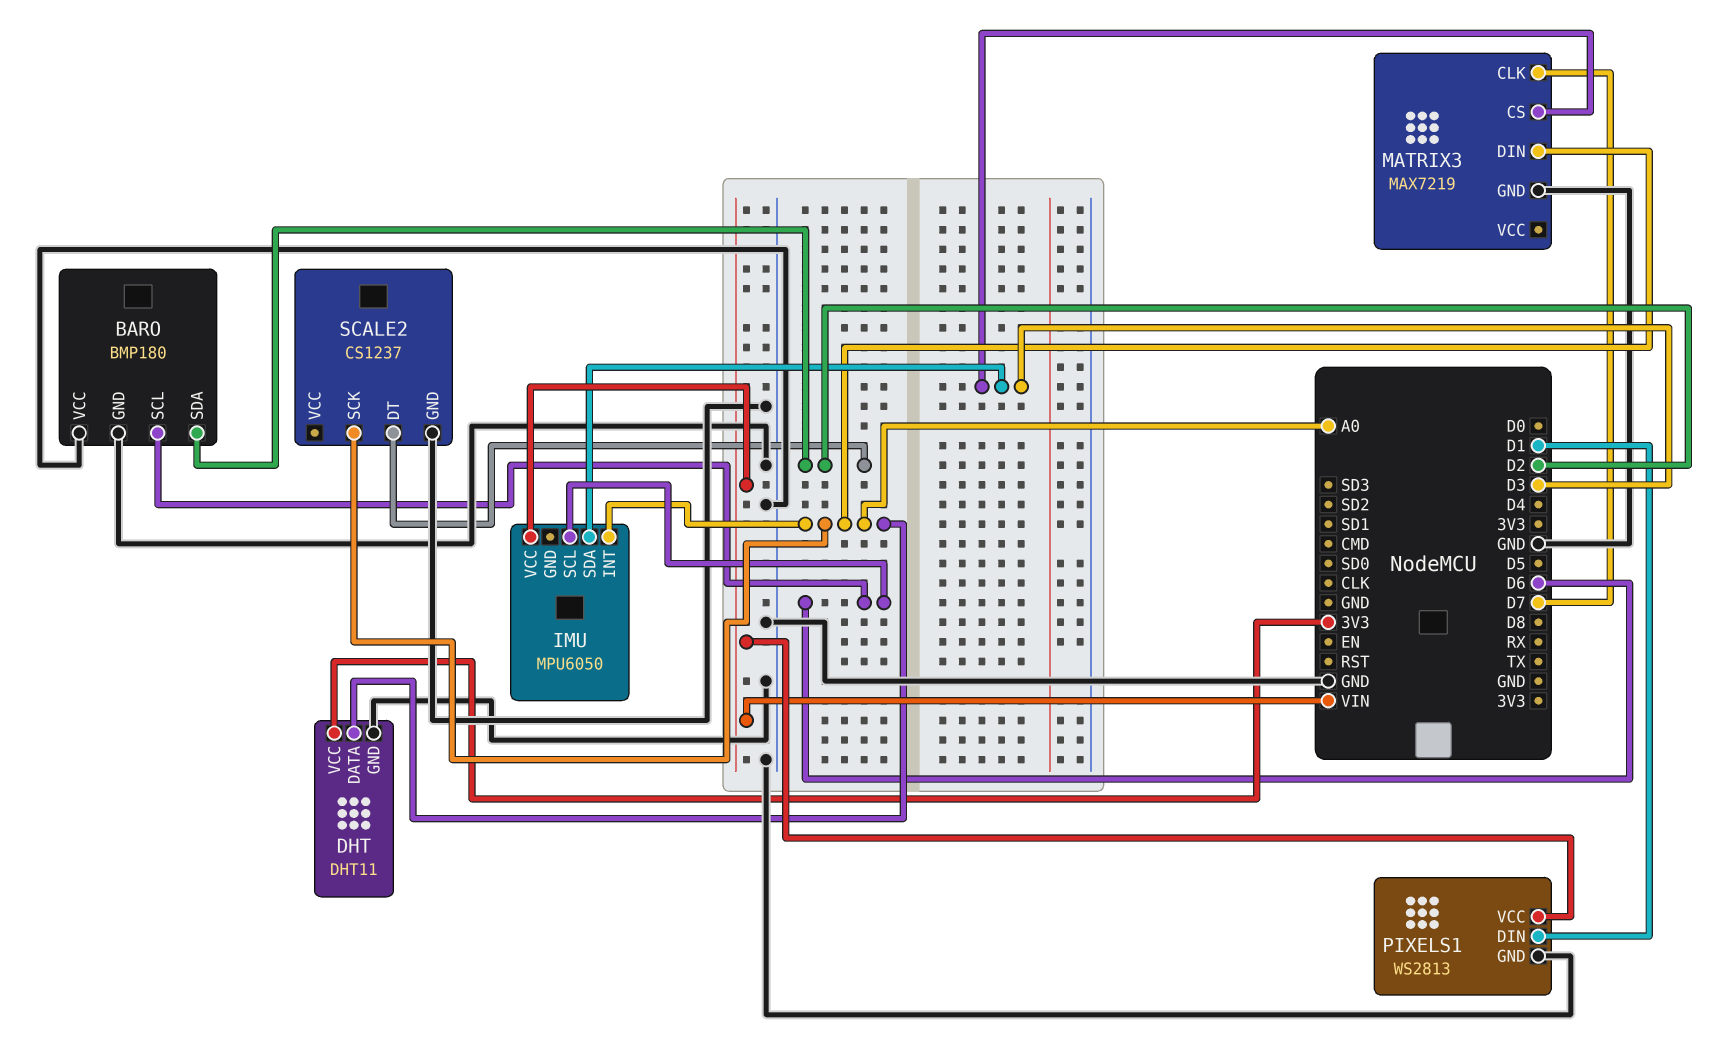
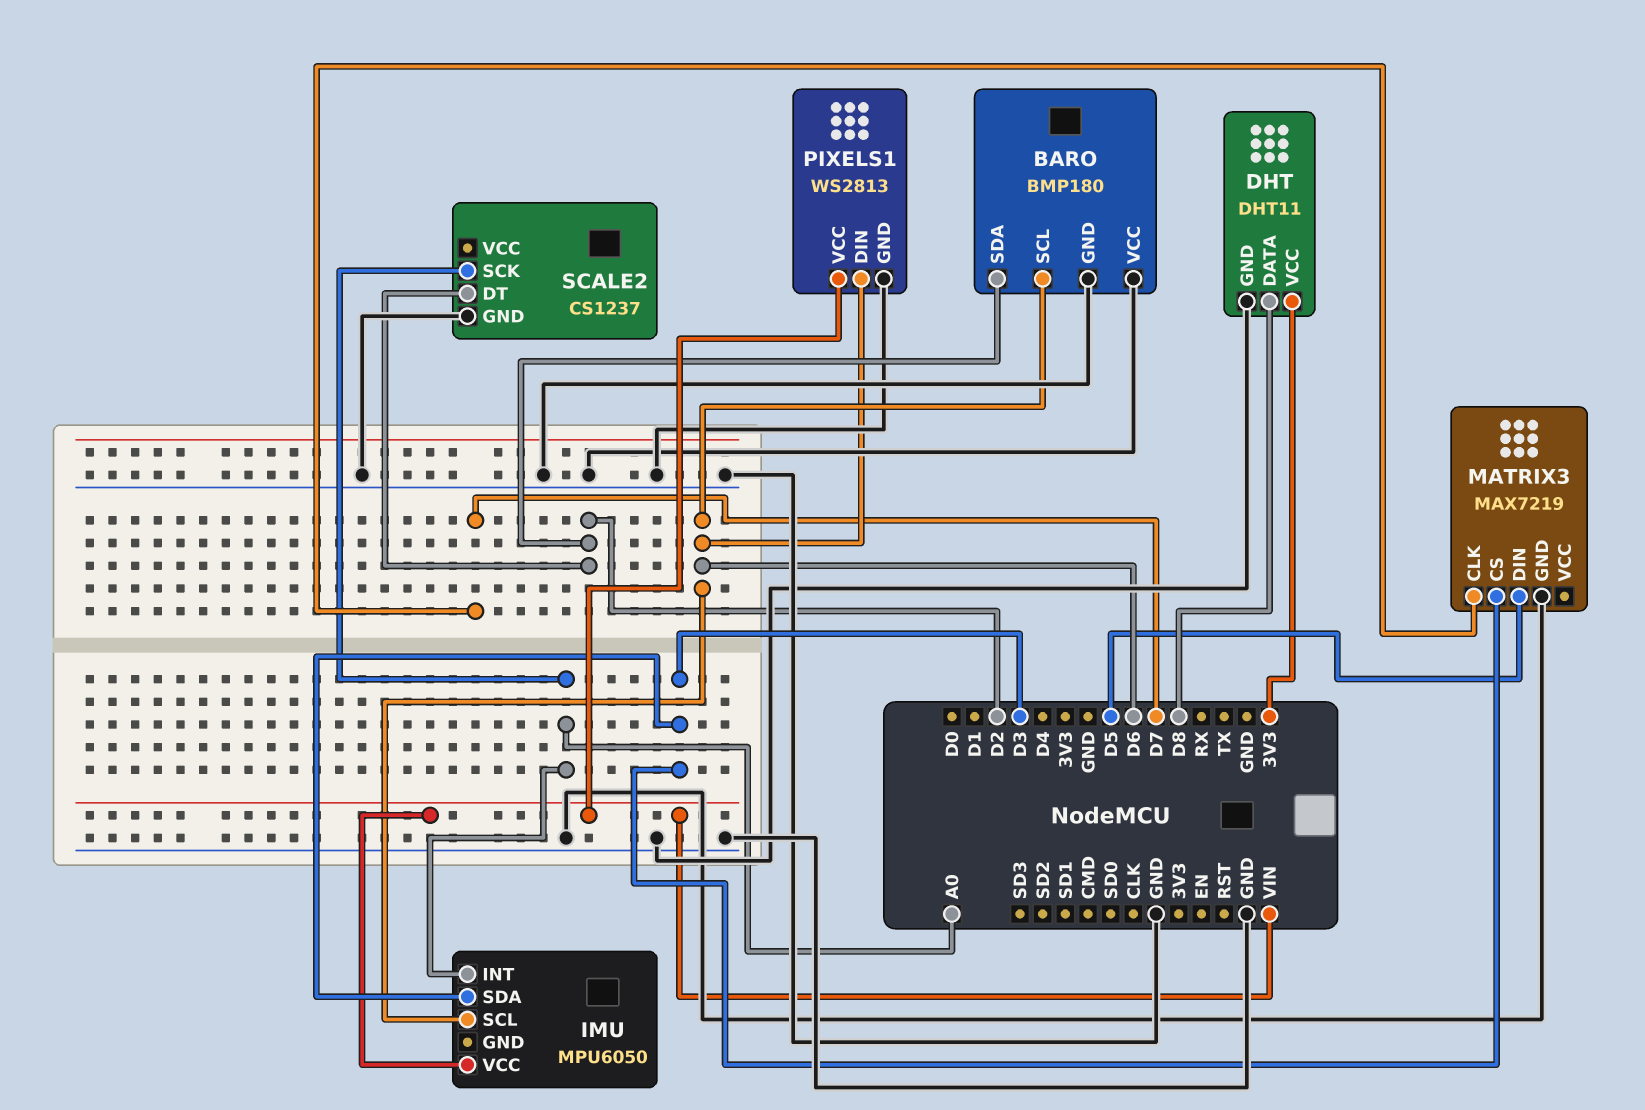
DHT pin DATA: A0 -> D8
MATRIX3 pin DIN: A0 -> D5
PIXELS1 pin DIN: D1 -> D6

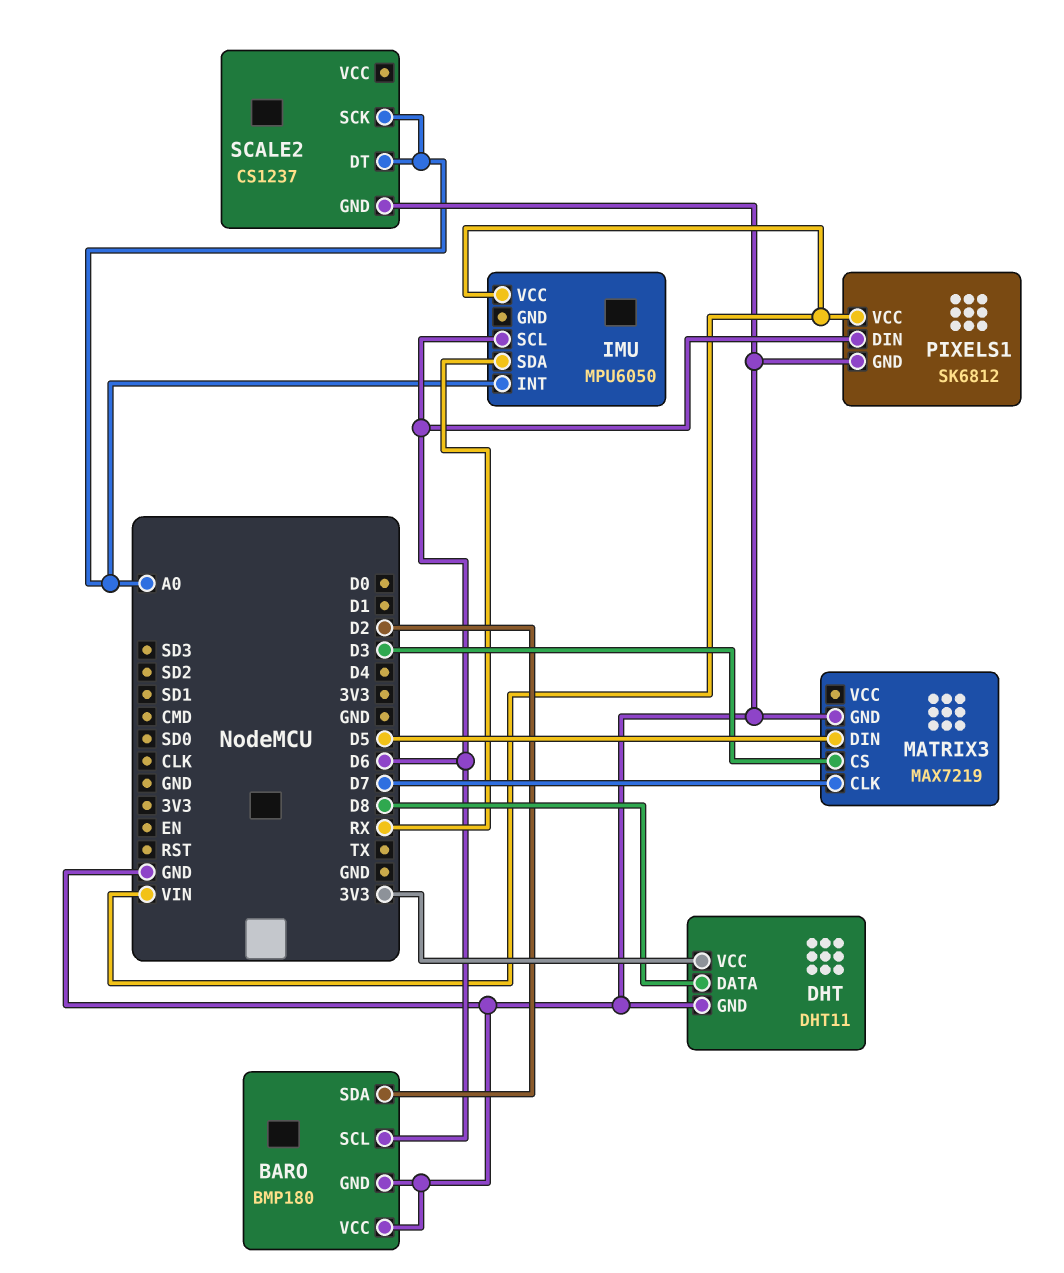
IMU pin SDA: D3 -> RX
PIXELS1: WS2813 -> SK6812
SCALE2 pin DT: D2 -> A0

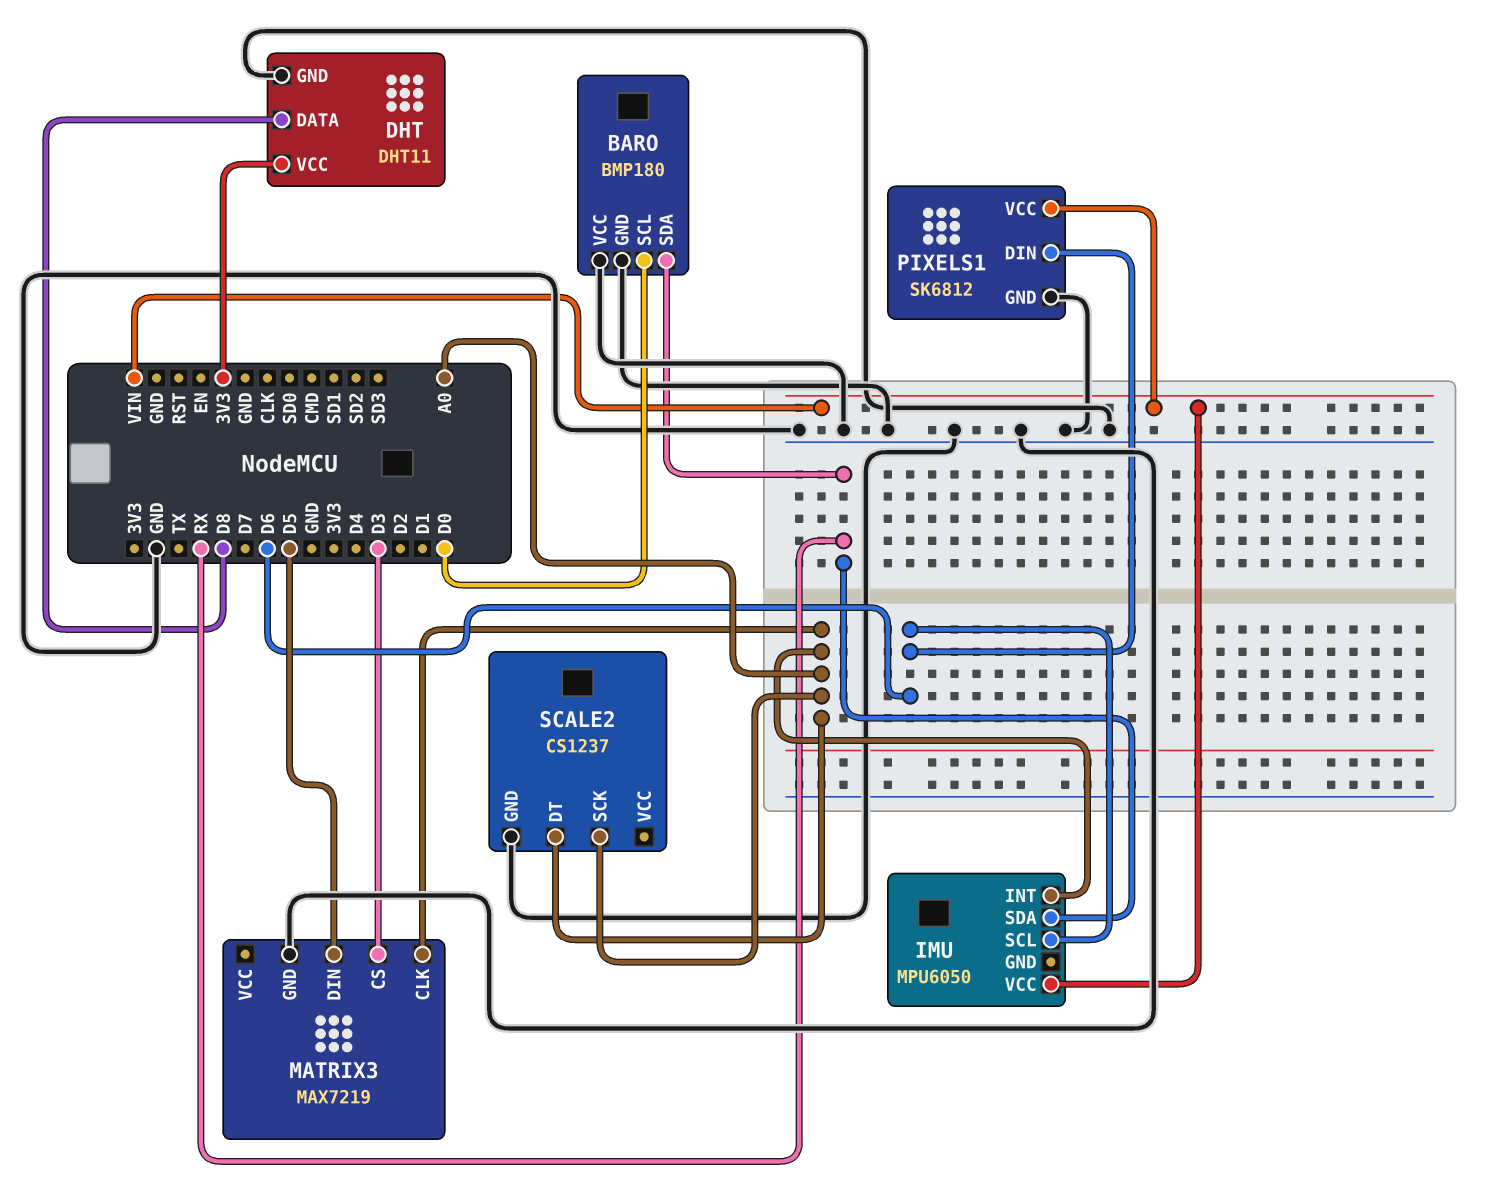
BARO pin SCL: D6 -> D0
BARO pin SDA: D2 -> RX
MATRIX3 pin CLK: D7 -> A0

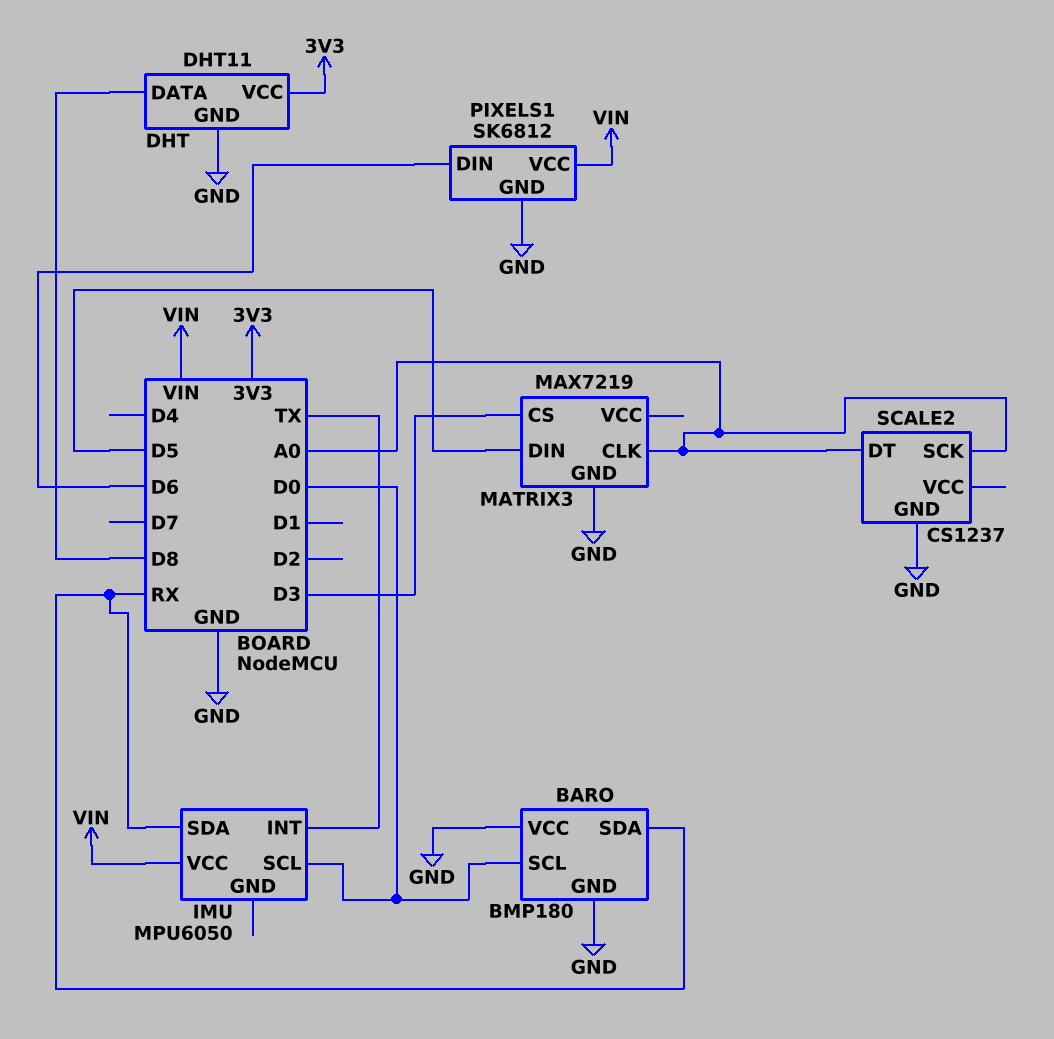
IMU pin INT: A0 -> TX
IMU pin SCL: D6 -> D0

